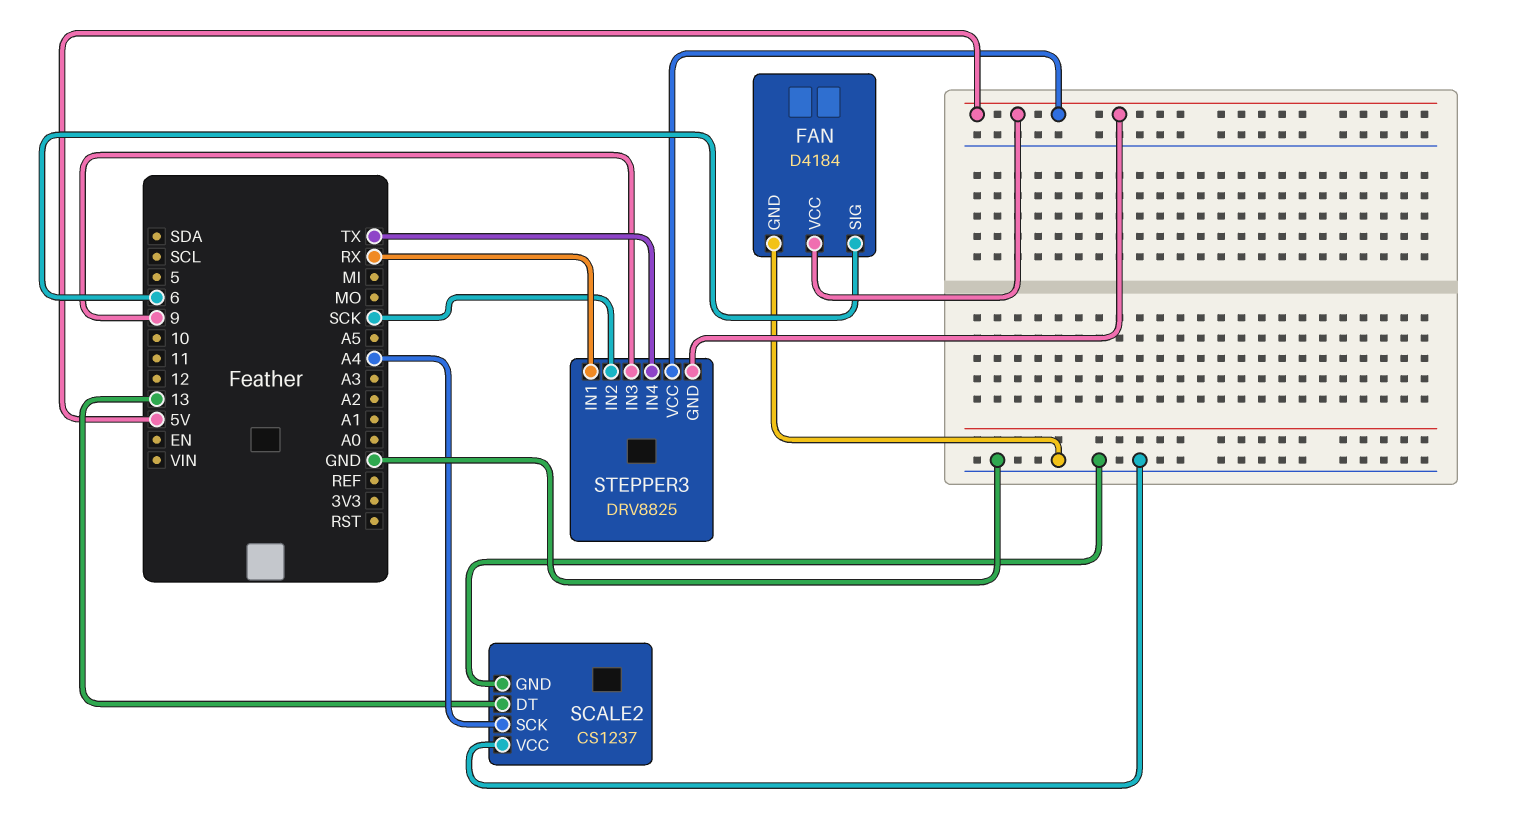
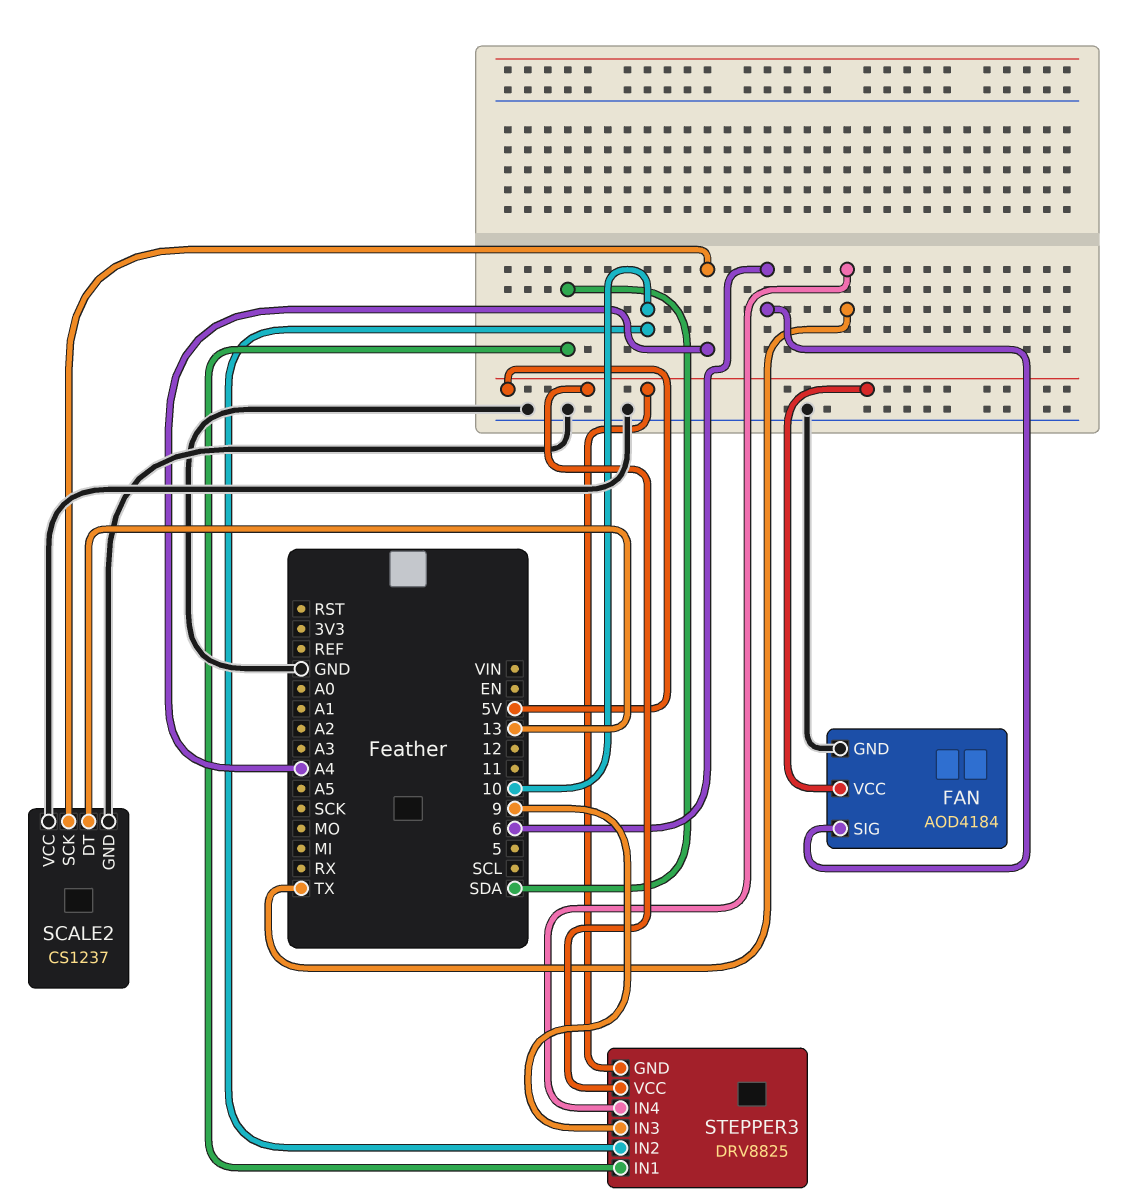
FAN: D4184 -> AOD4184
STEPPER3 pin IN1: RX -> SDA
STEPPER3 pin IN2: SCK -> 10

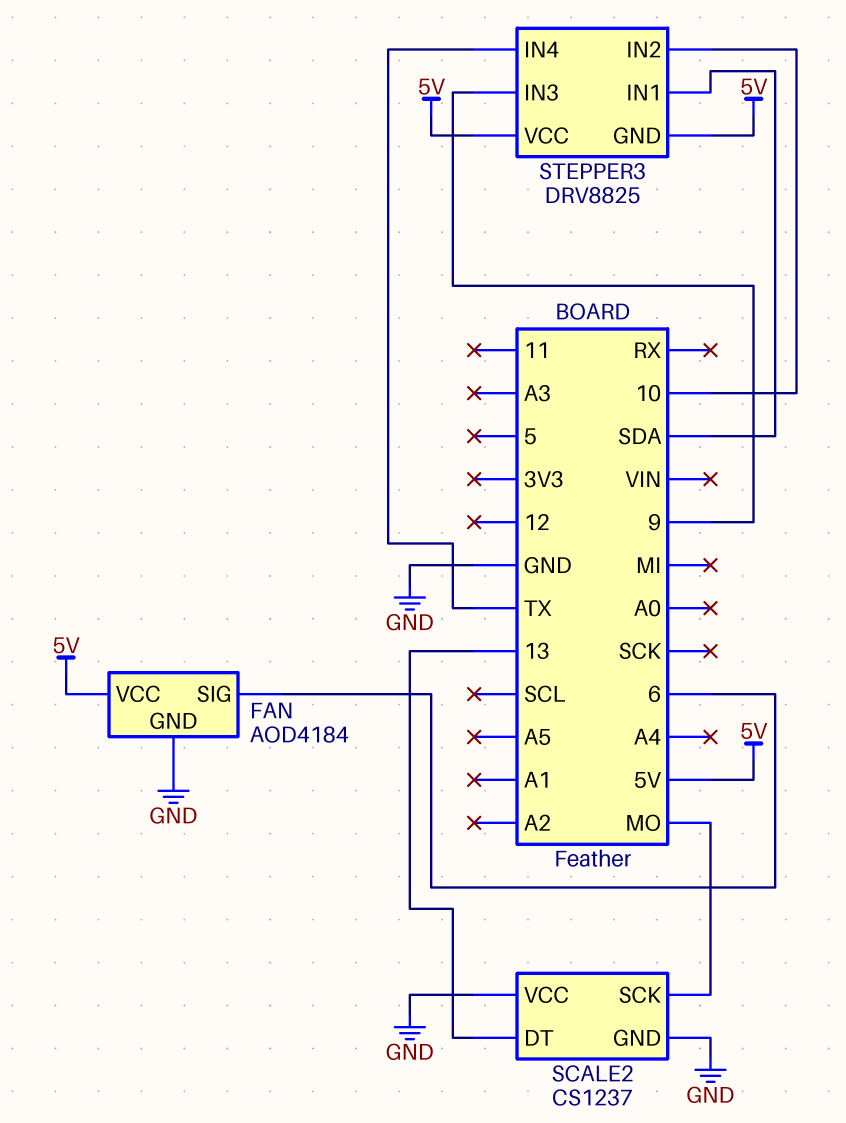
SCALE2 pin SCK: A4 -> MO

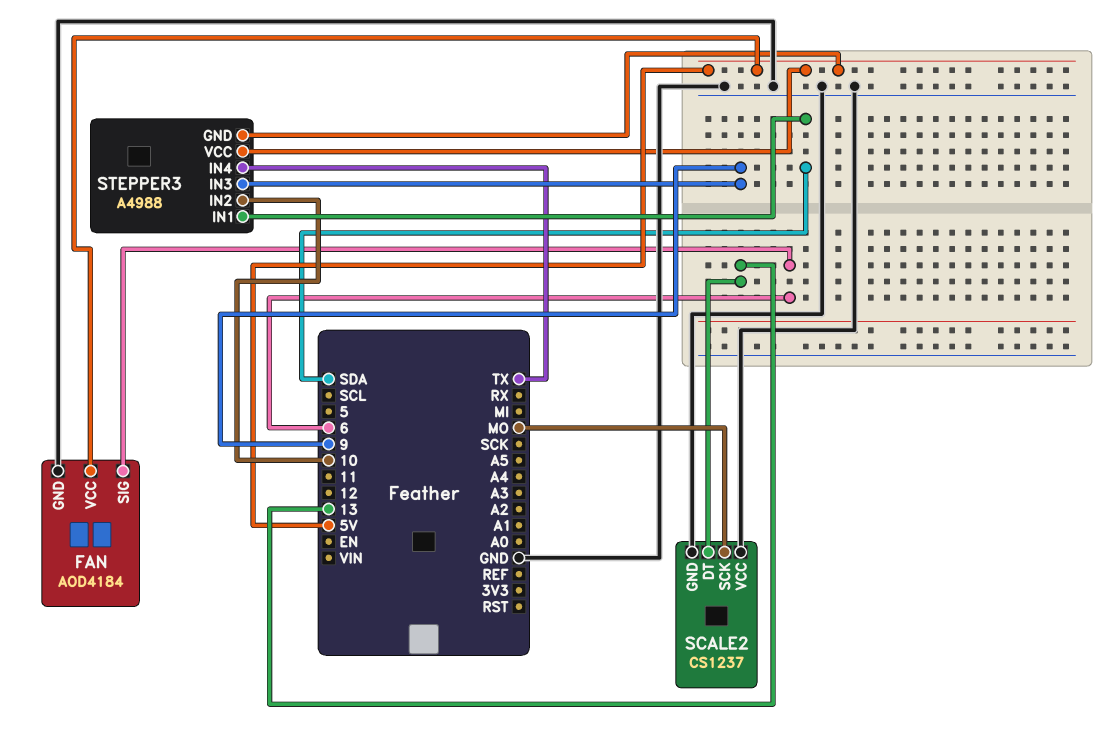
STEPPER3: DRV8825 -> A4988

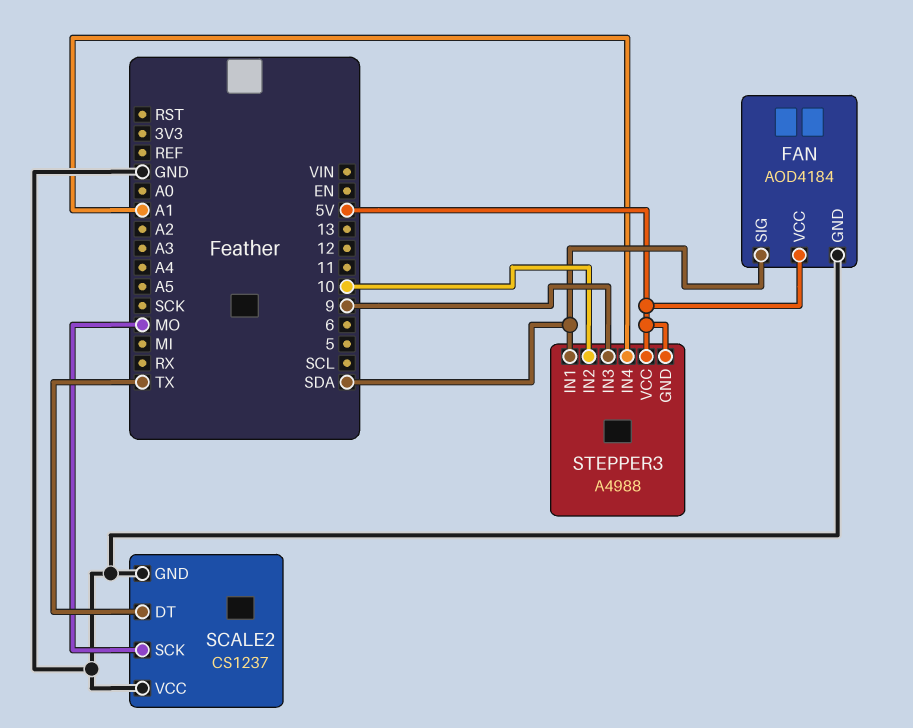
FAN pin SIG: 6 -> SDA
SCALE2 pin DT: 13 -> TX
STEPPER3 pin IN4: TX -> A1

